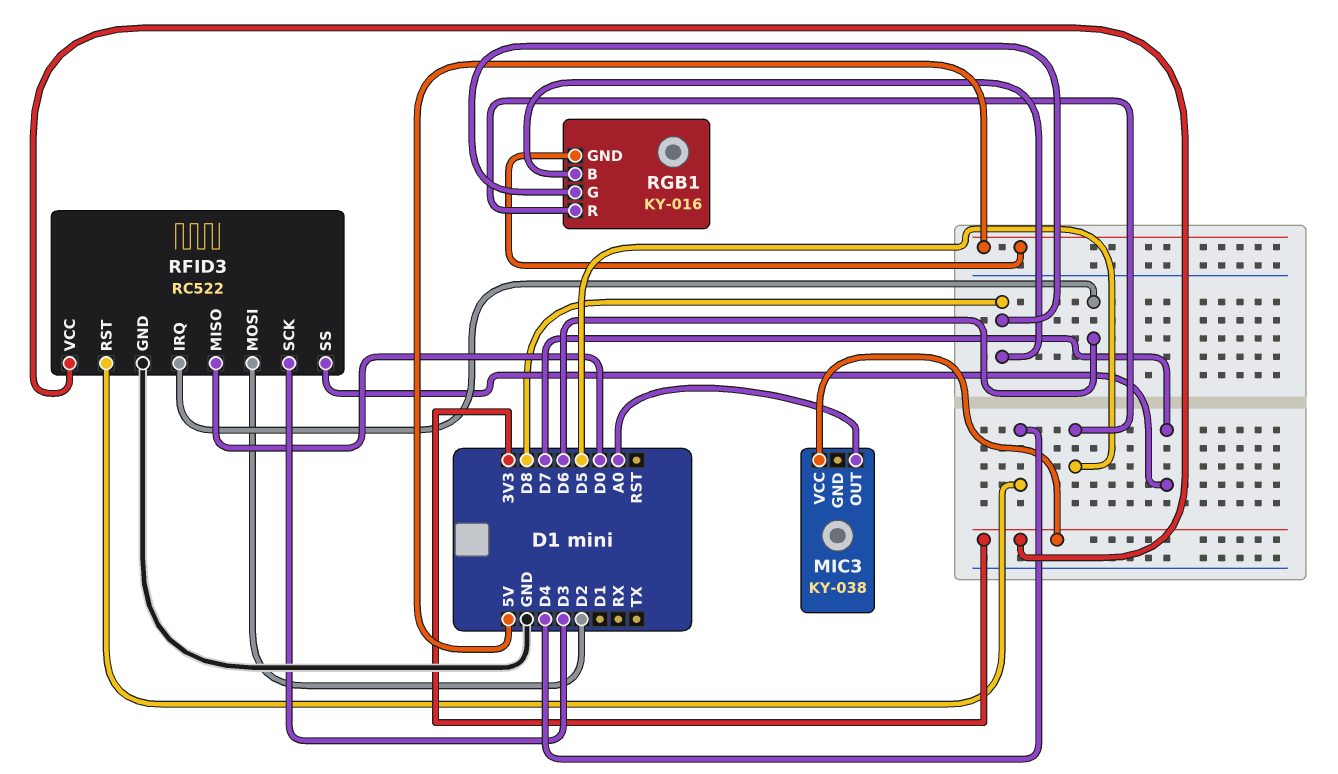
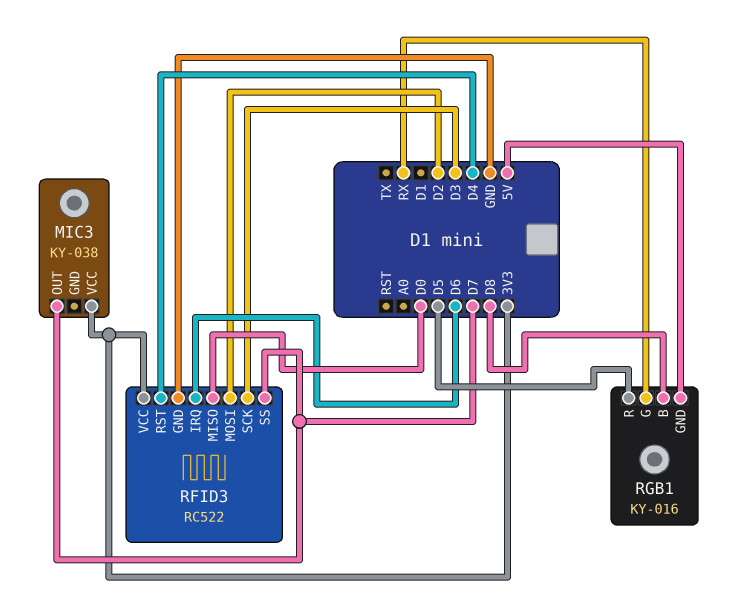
MIC3 pin OUT: A0 -> D7
RGB1 pin G: D8 -> RX

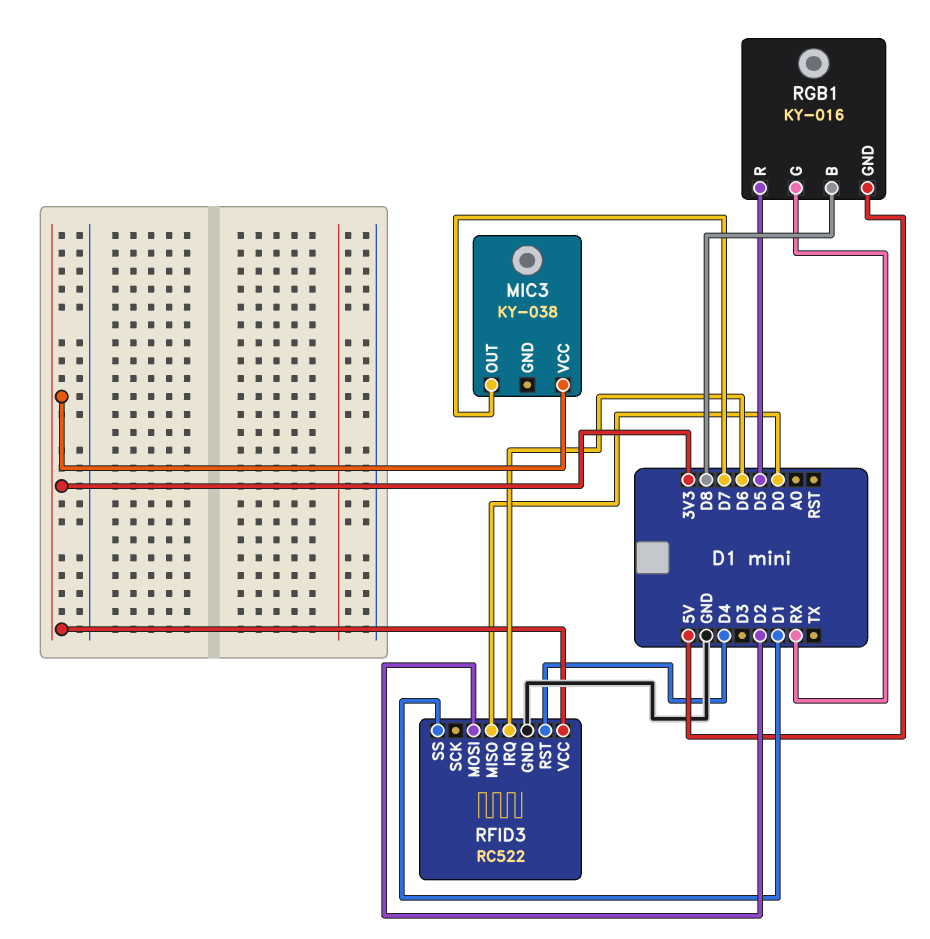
RFID3 pin SCK: D3 -> none
RFID3 pin SS: D7 -> D1

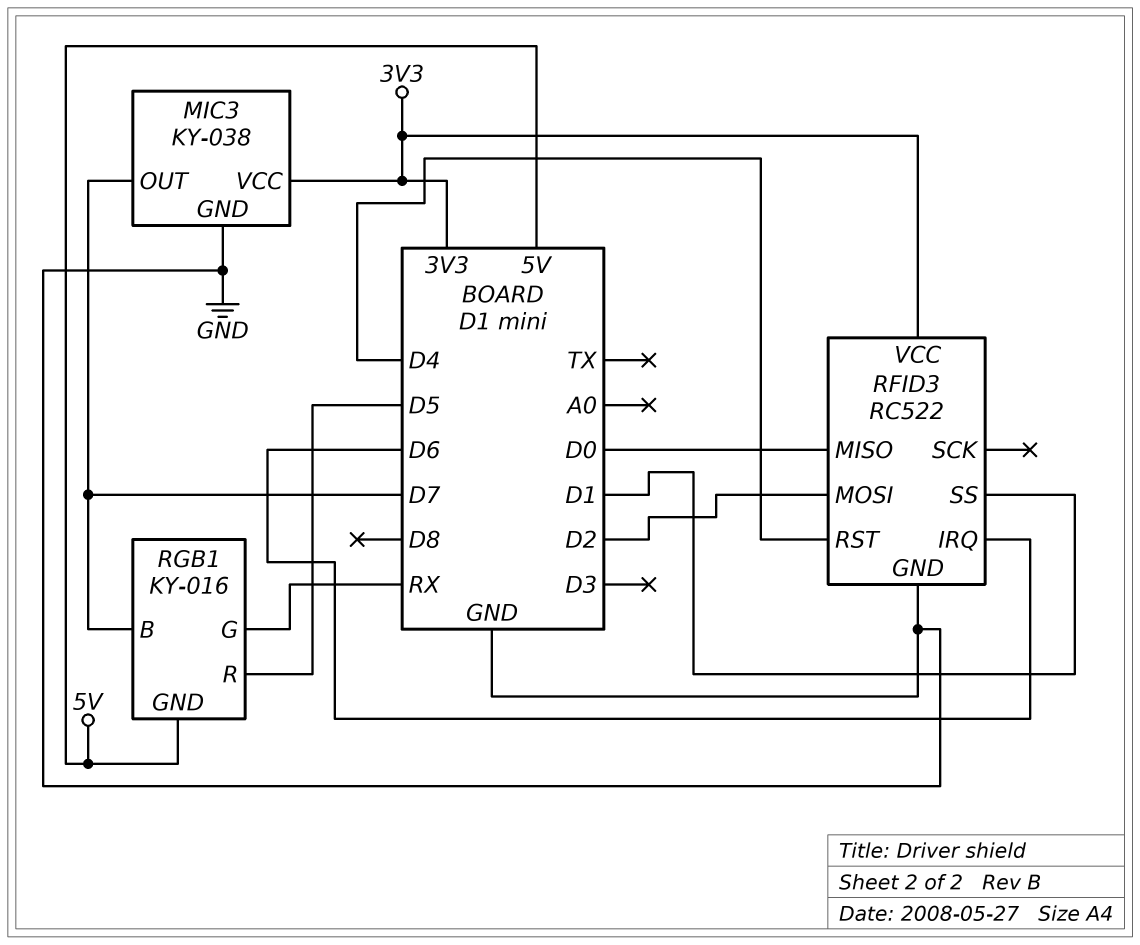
MIC3 pin GND: none -> GND
RGB1 pin B: D8 -> D7

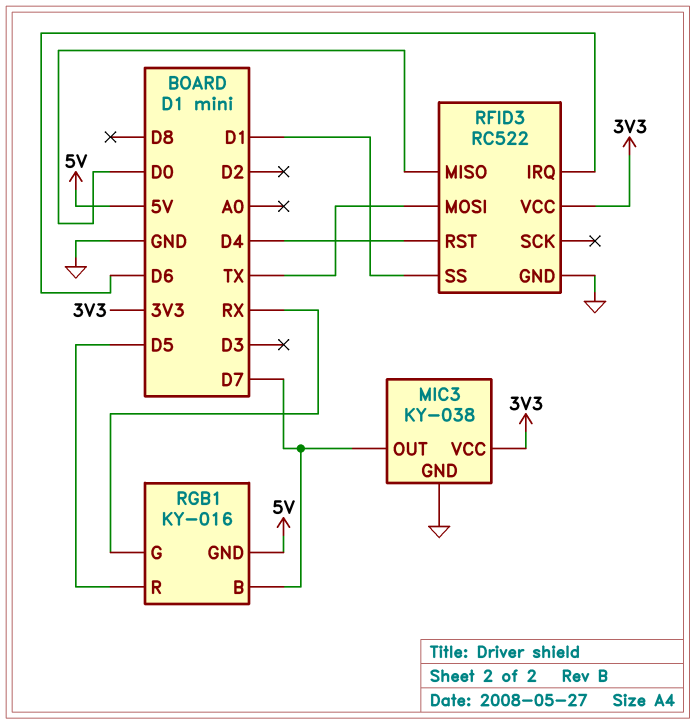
RFID3 pin MOSI: D2 -> TX

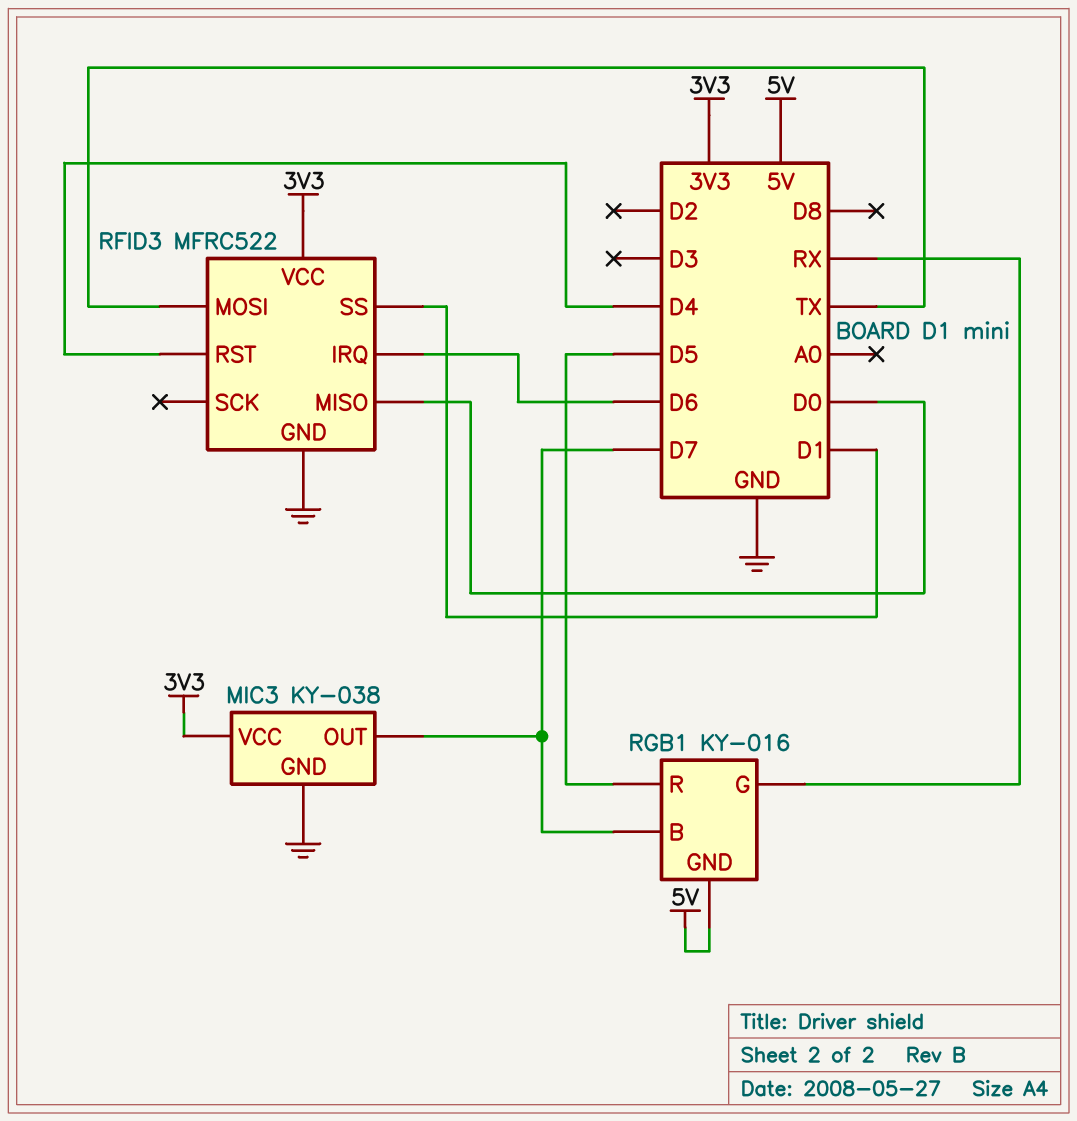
RFID3: RC522 -> MFRC522

